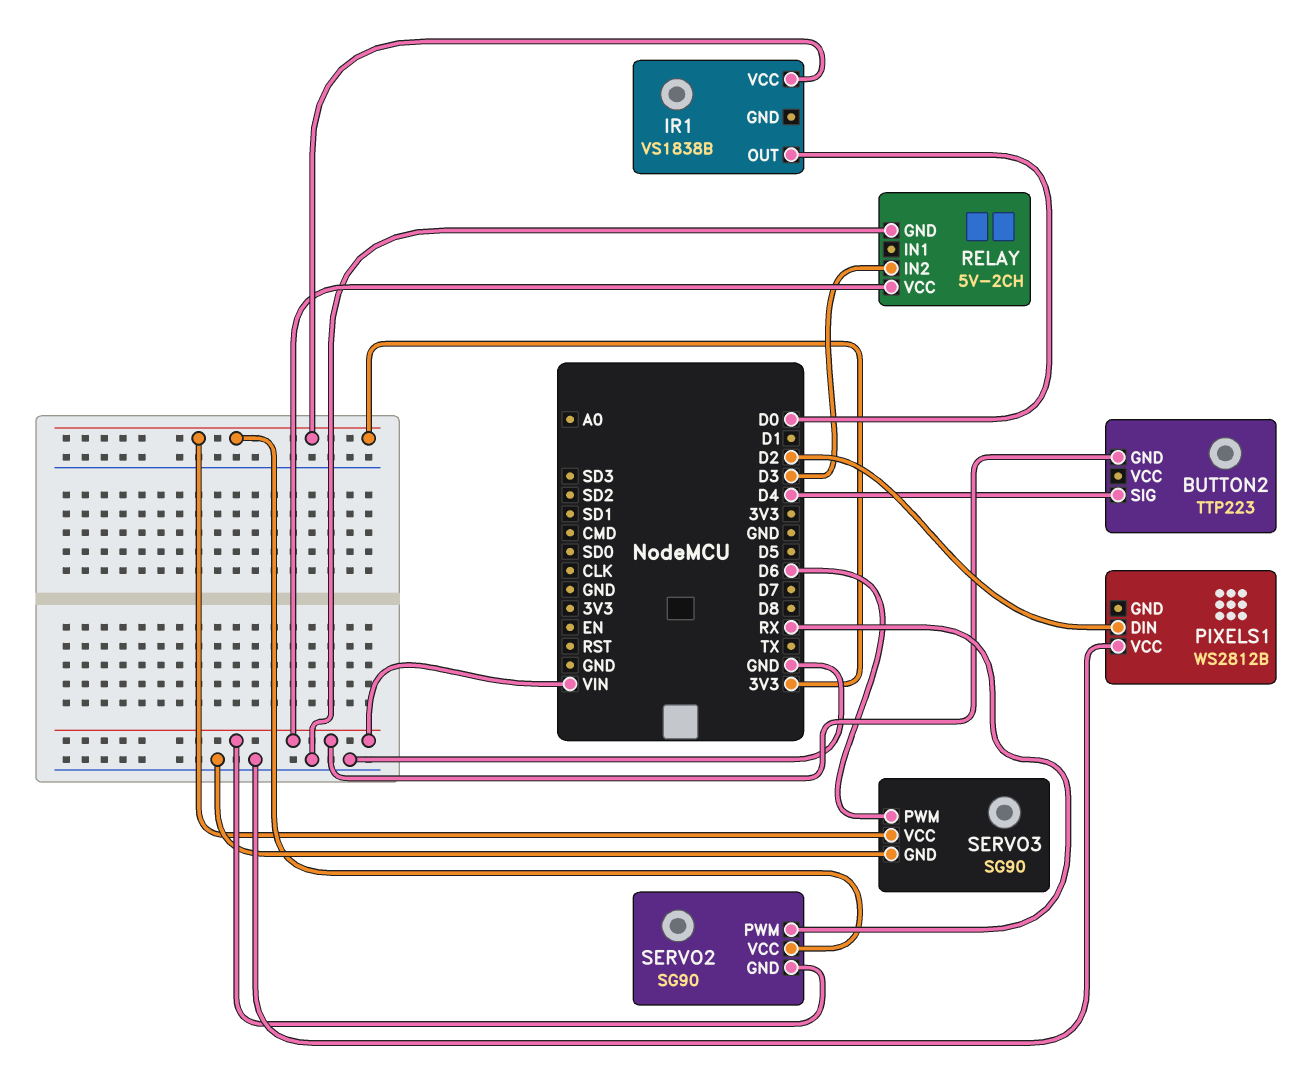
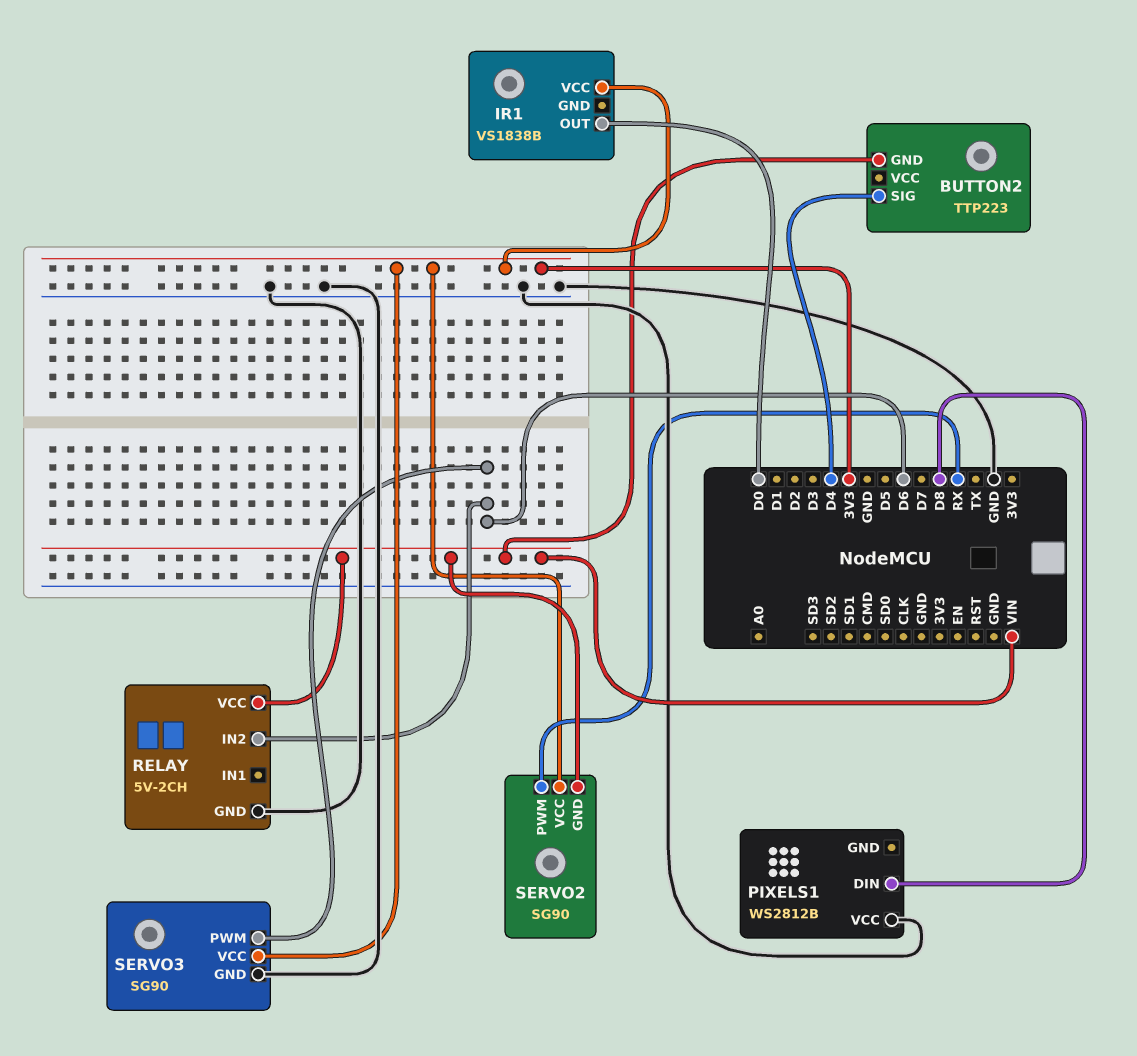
PIXELS1 pin DIN: D2 -> D8
RELAY pin IN2: D3 -> D6

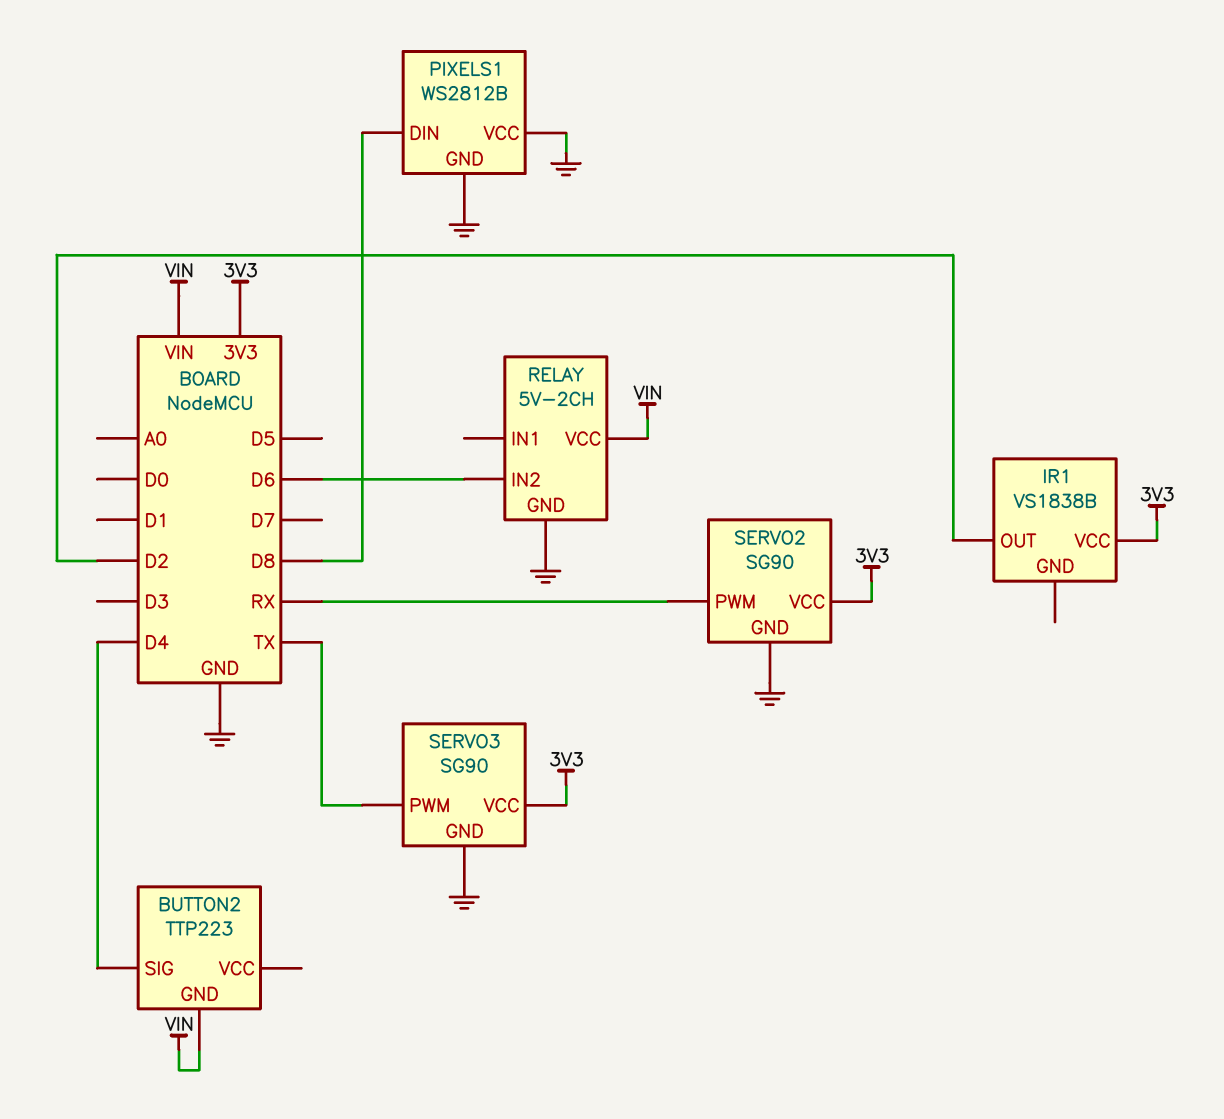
IR1 pin OUT: D0 -> D2
PIXELS1 pin GND: none -> GND
SERVO2 pin GND: VIN -> GND
SERVO3 pin PWM: D6 -> TX

